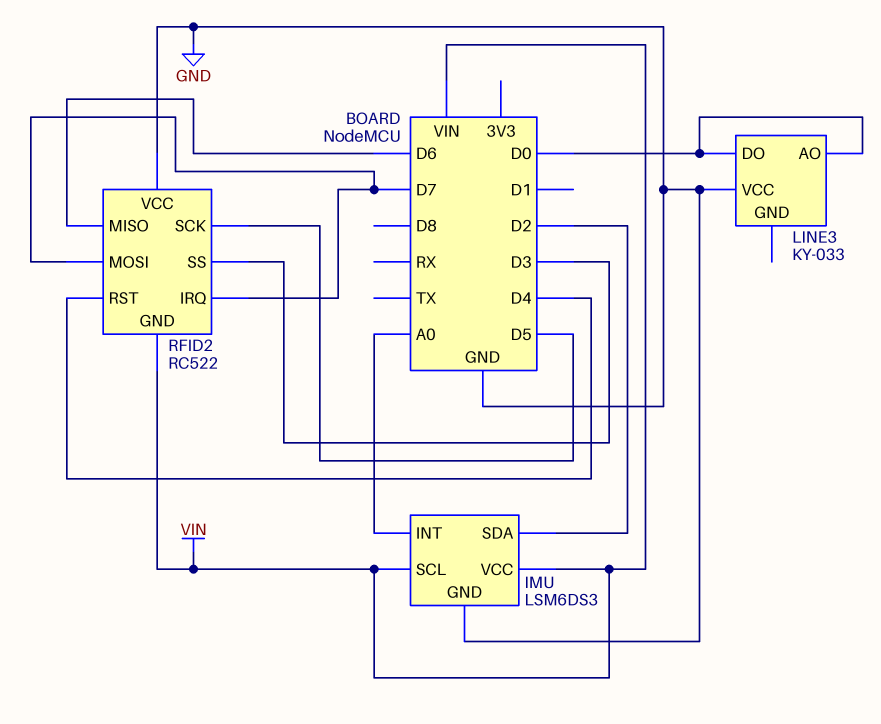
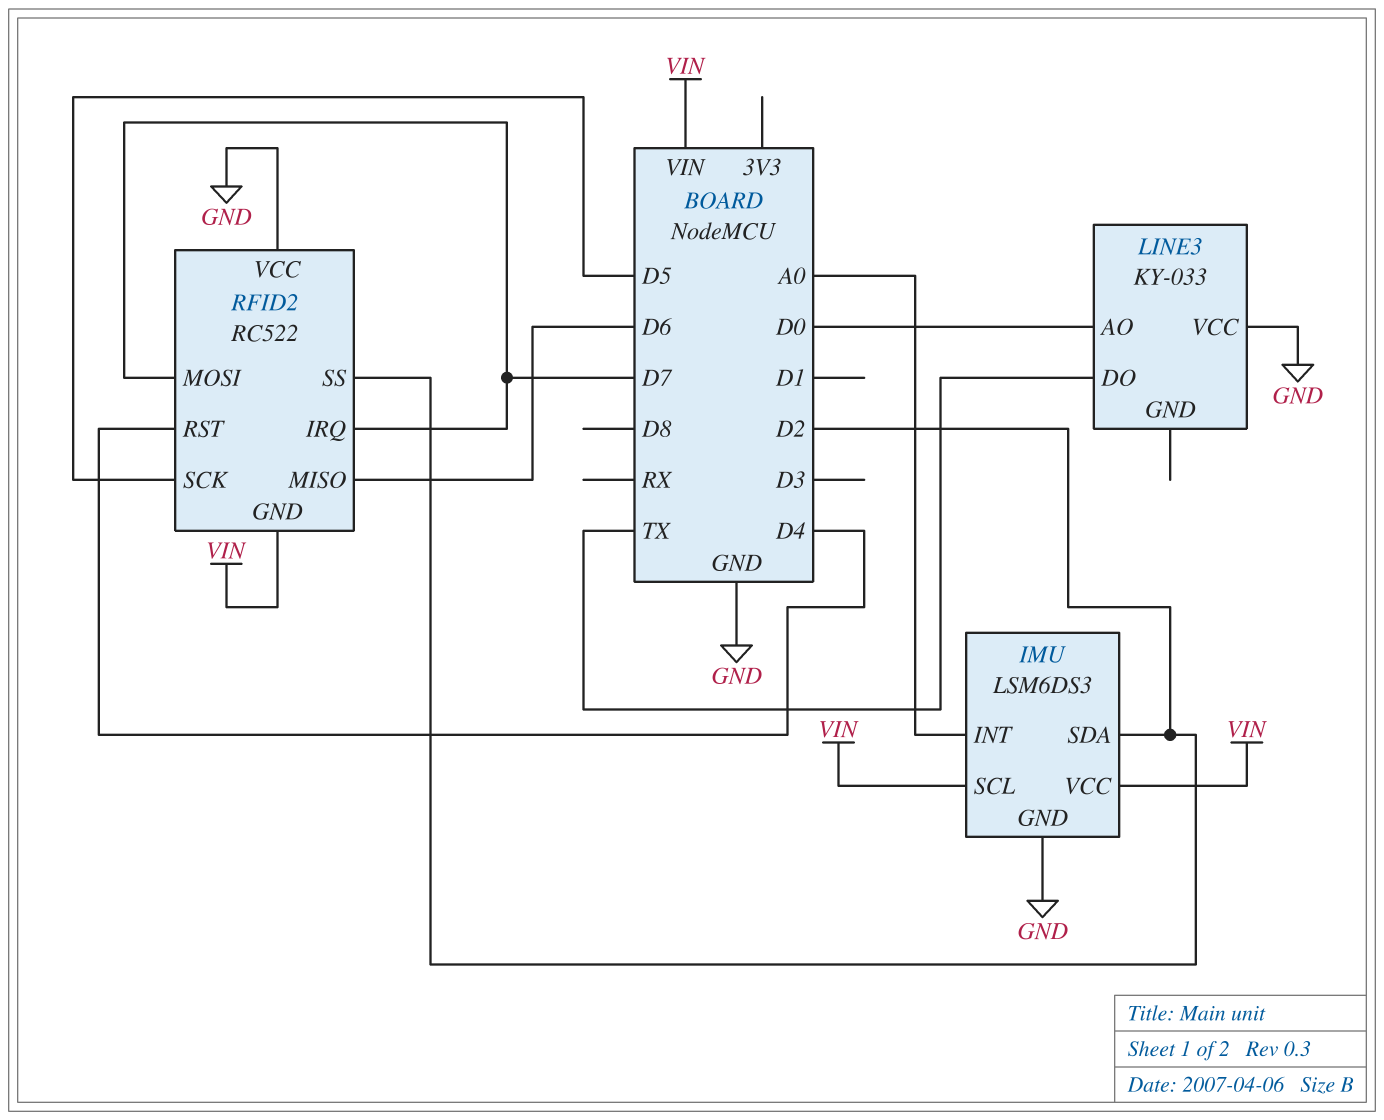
LINE3 pin DO: D0 -> TX
RFID2 pin SS: D3 -> D2

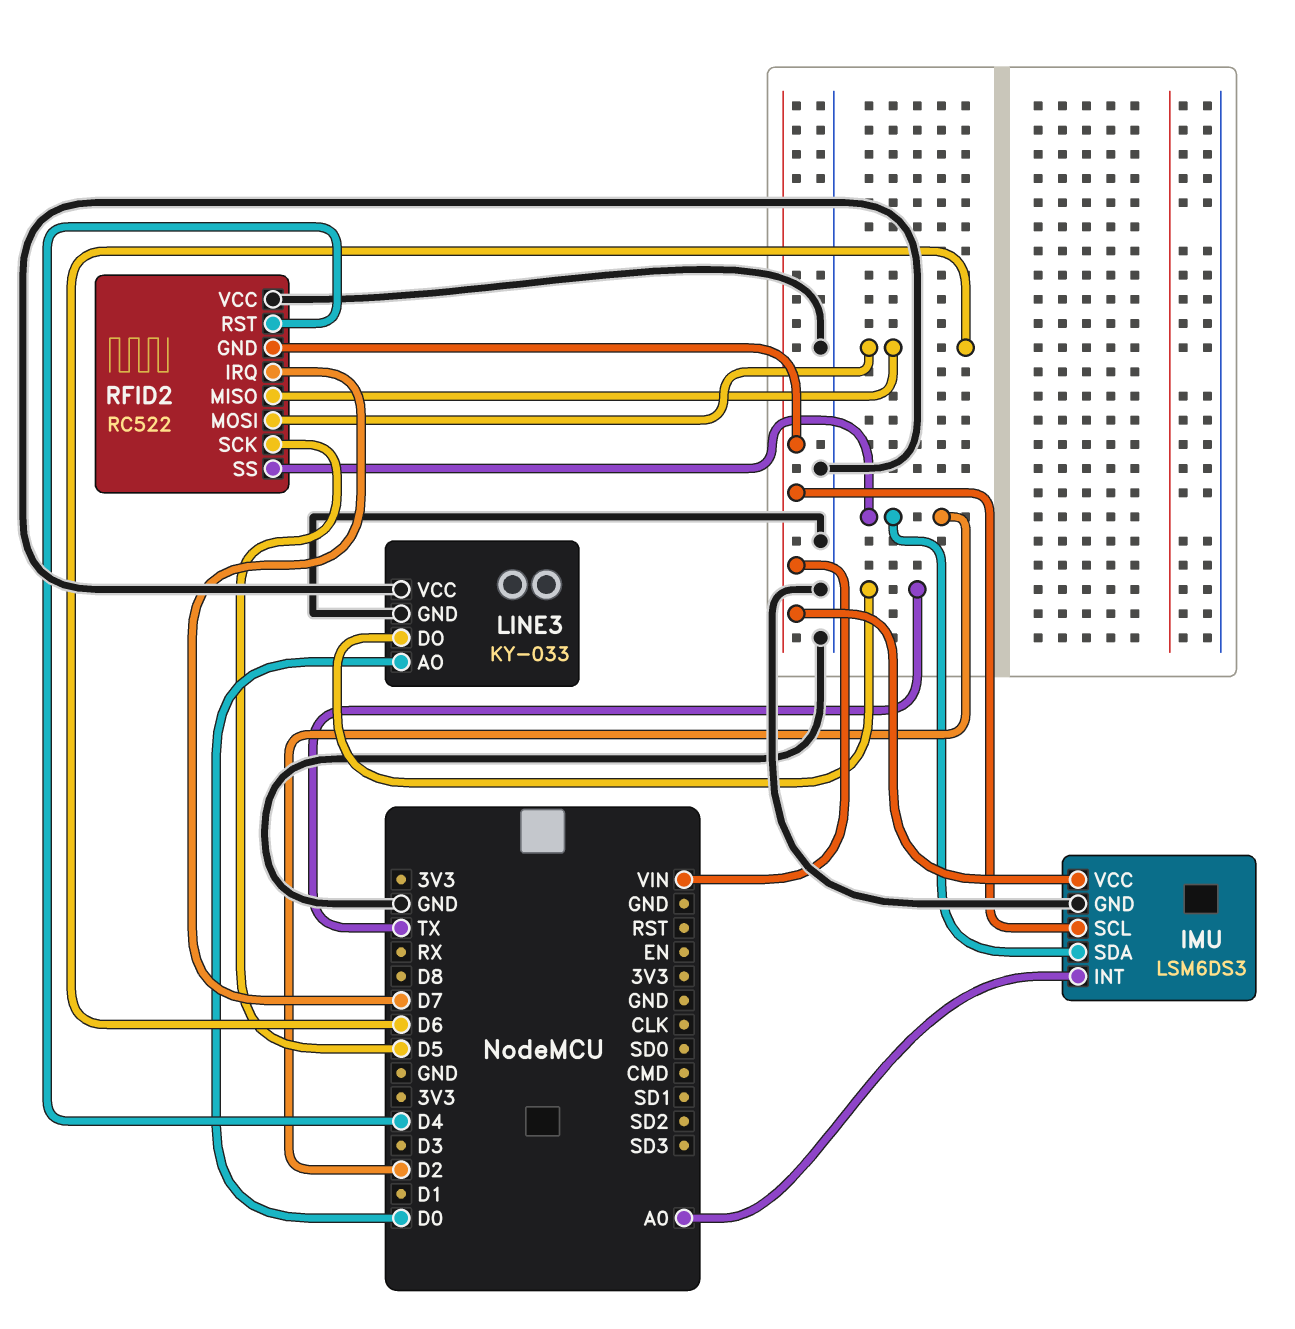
LINE3 pin GND: none -> GND
RFID2 pin MOSI: D7 -> D6

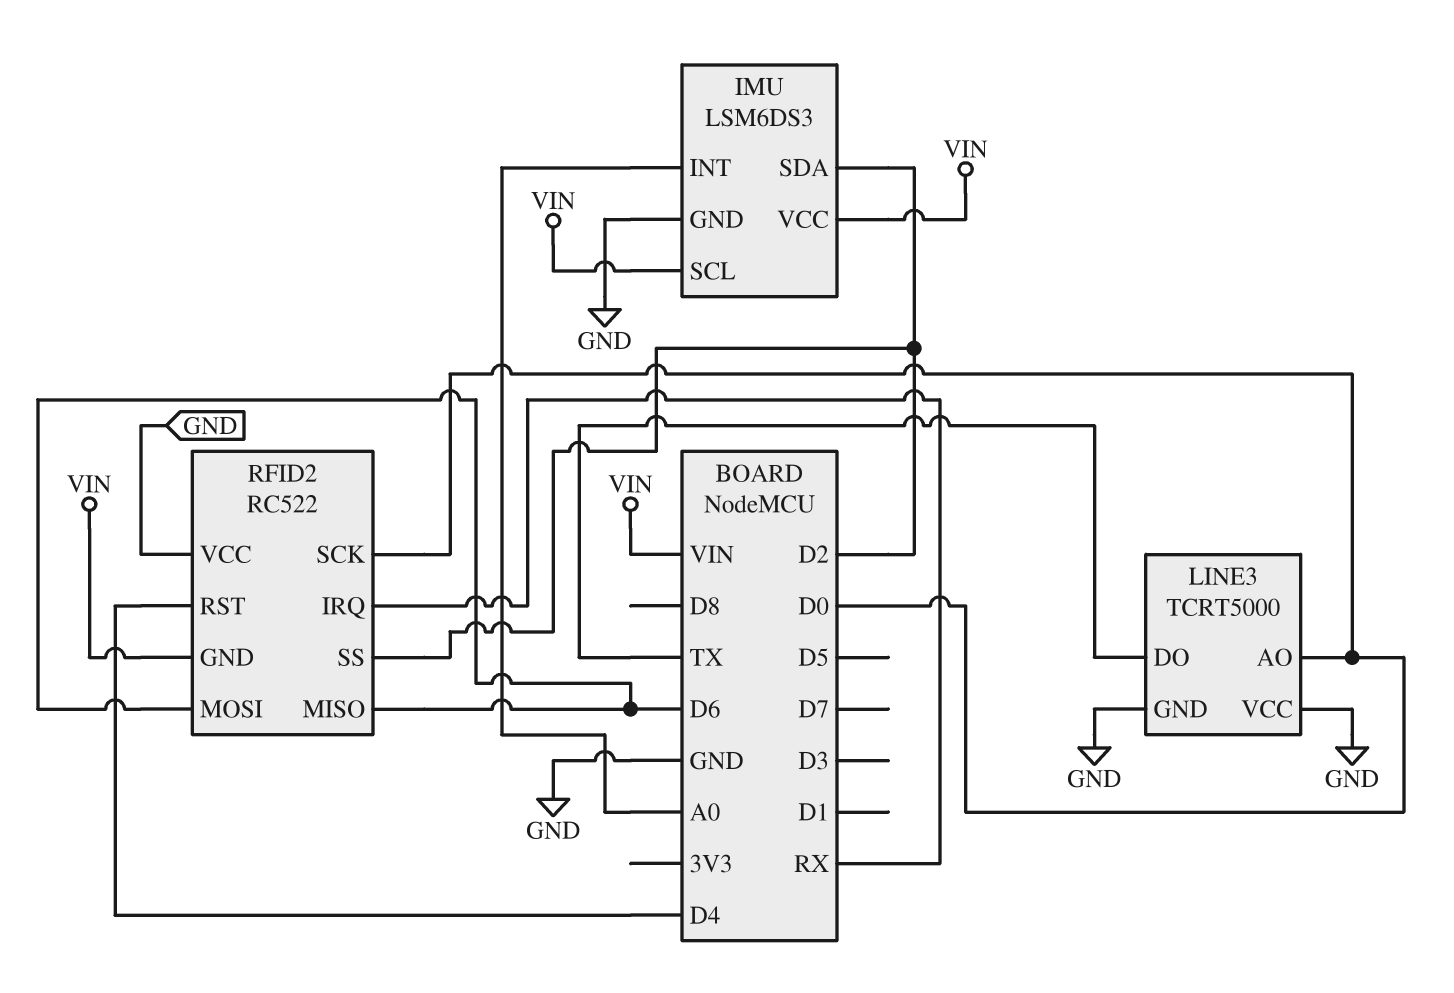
LINE3: KY-033 -> TCRT5000
RFID2 pin IRQ: D7 -> RX
RFID2 pin SCK: D5 -> D0

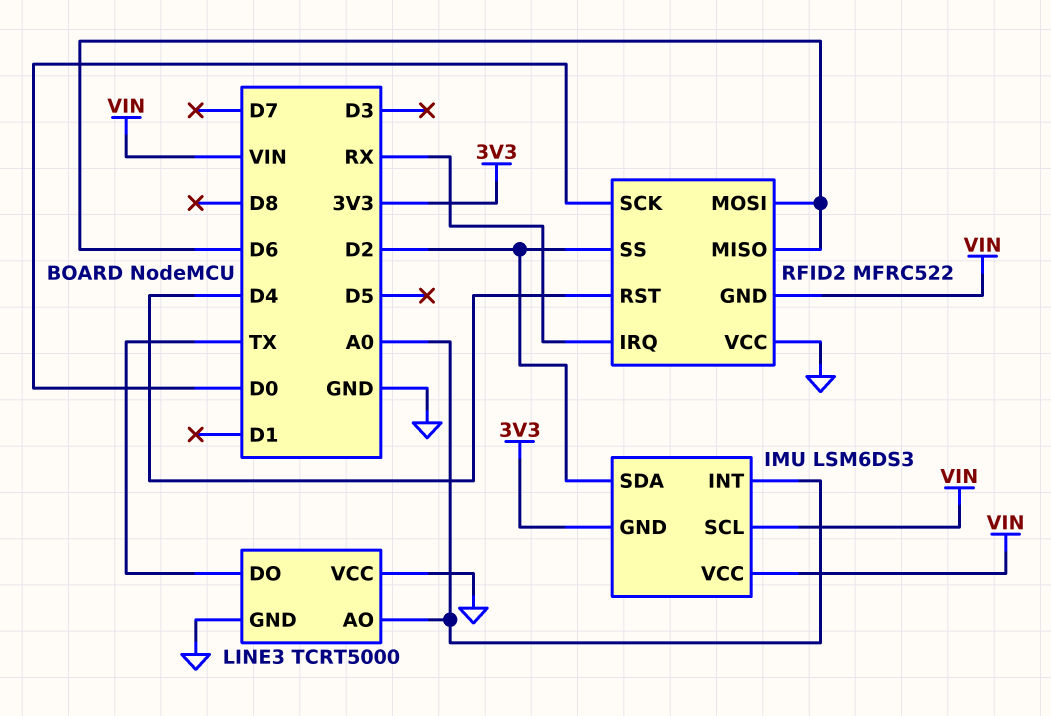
IMU pin GND: GND -> 3V3
LINE3 pin AO: D0 -> A0
RFID2: RC522 -> MFRC522

